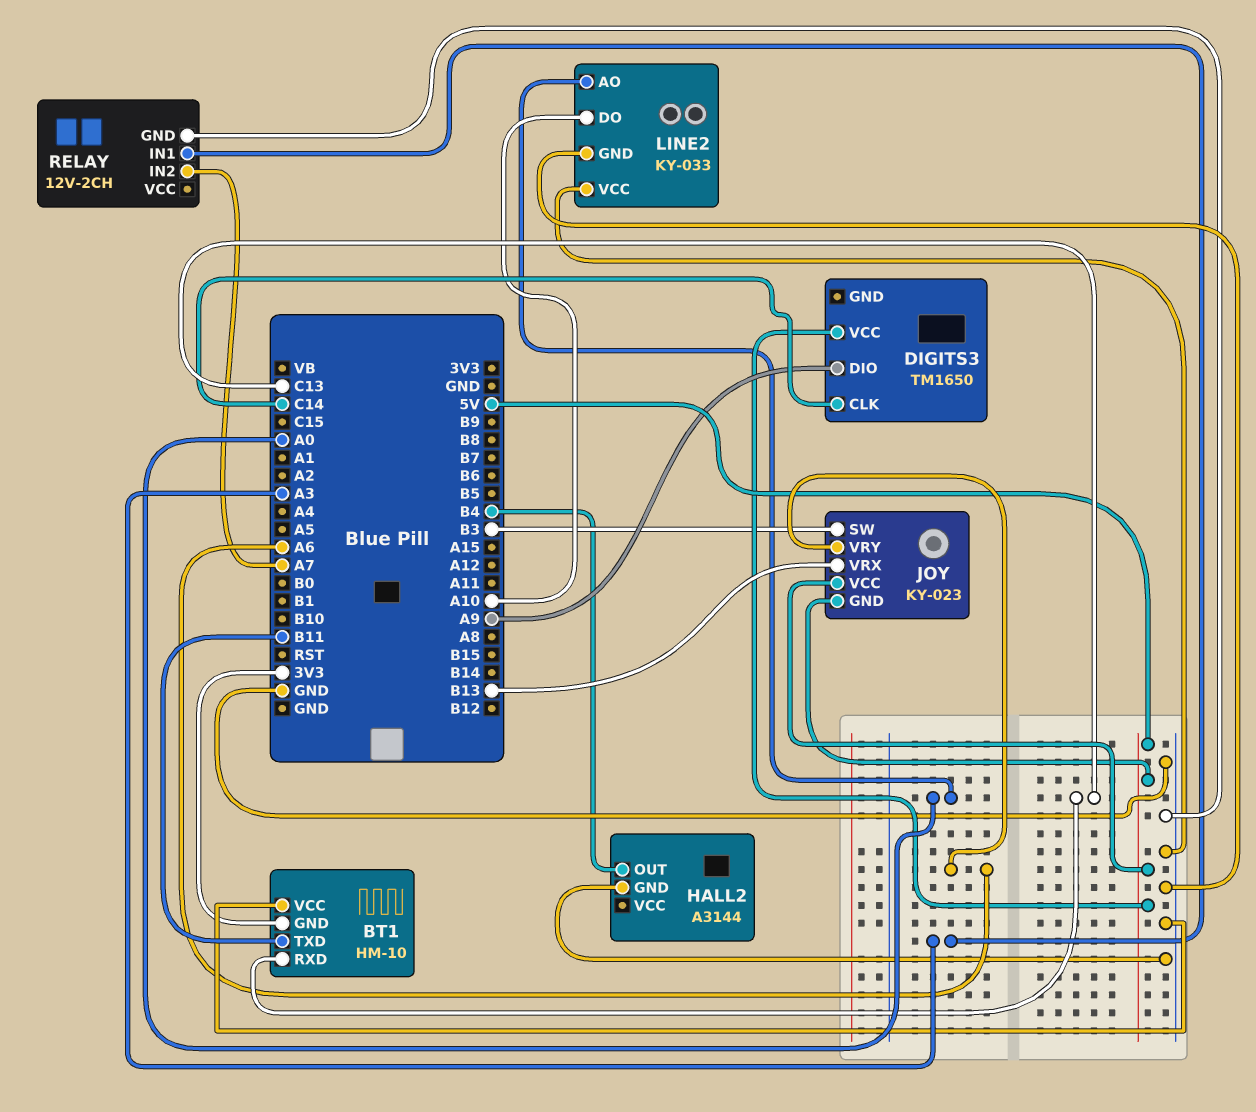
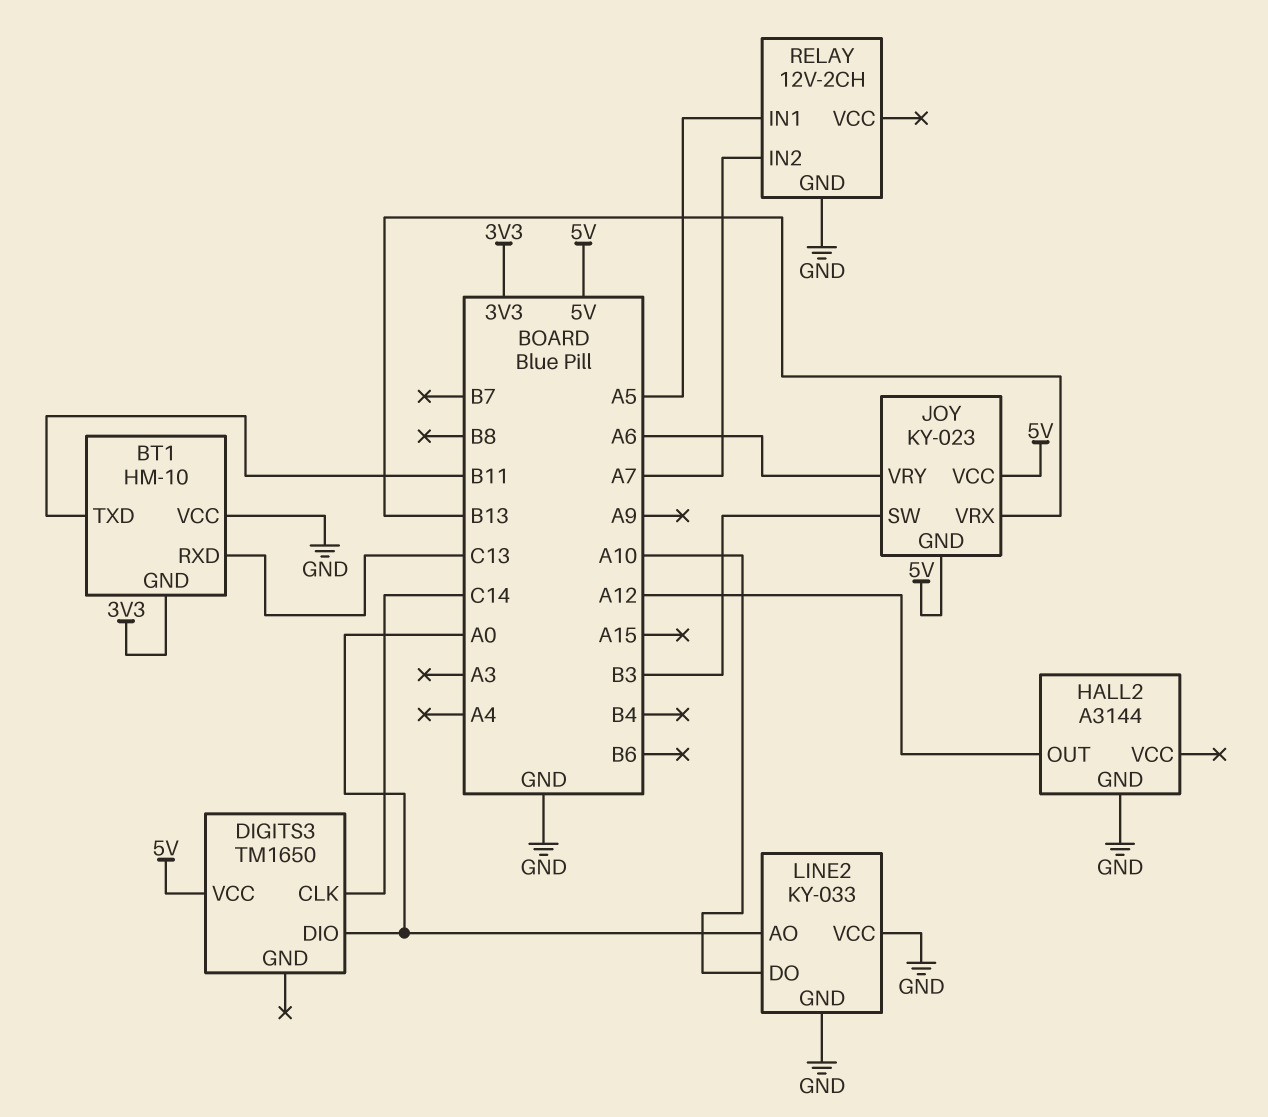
DIGITS3 pin DIO: A9 -> A0
HALL2 pin OUT: B4 -> A12
RELAY pin IN1: A3 -> A5

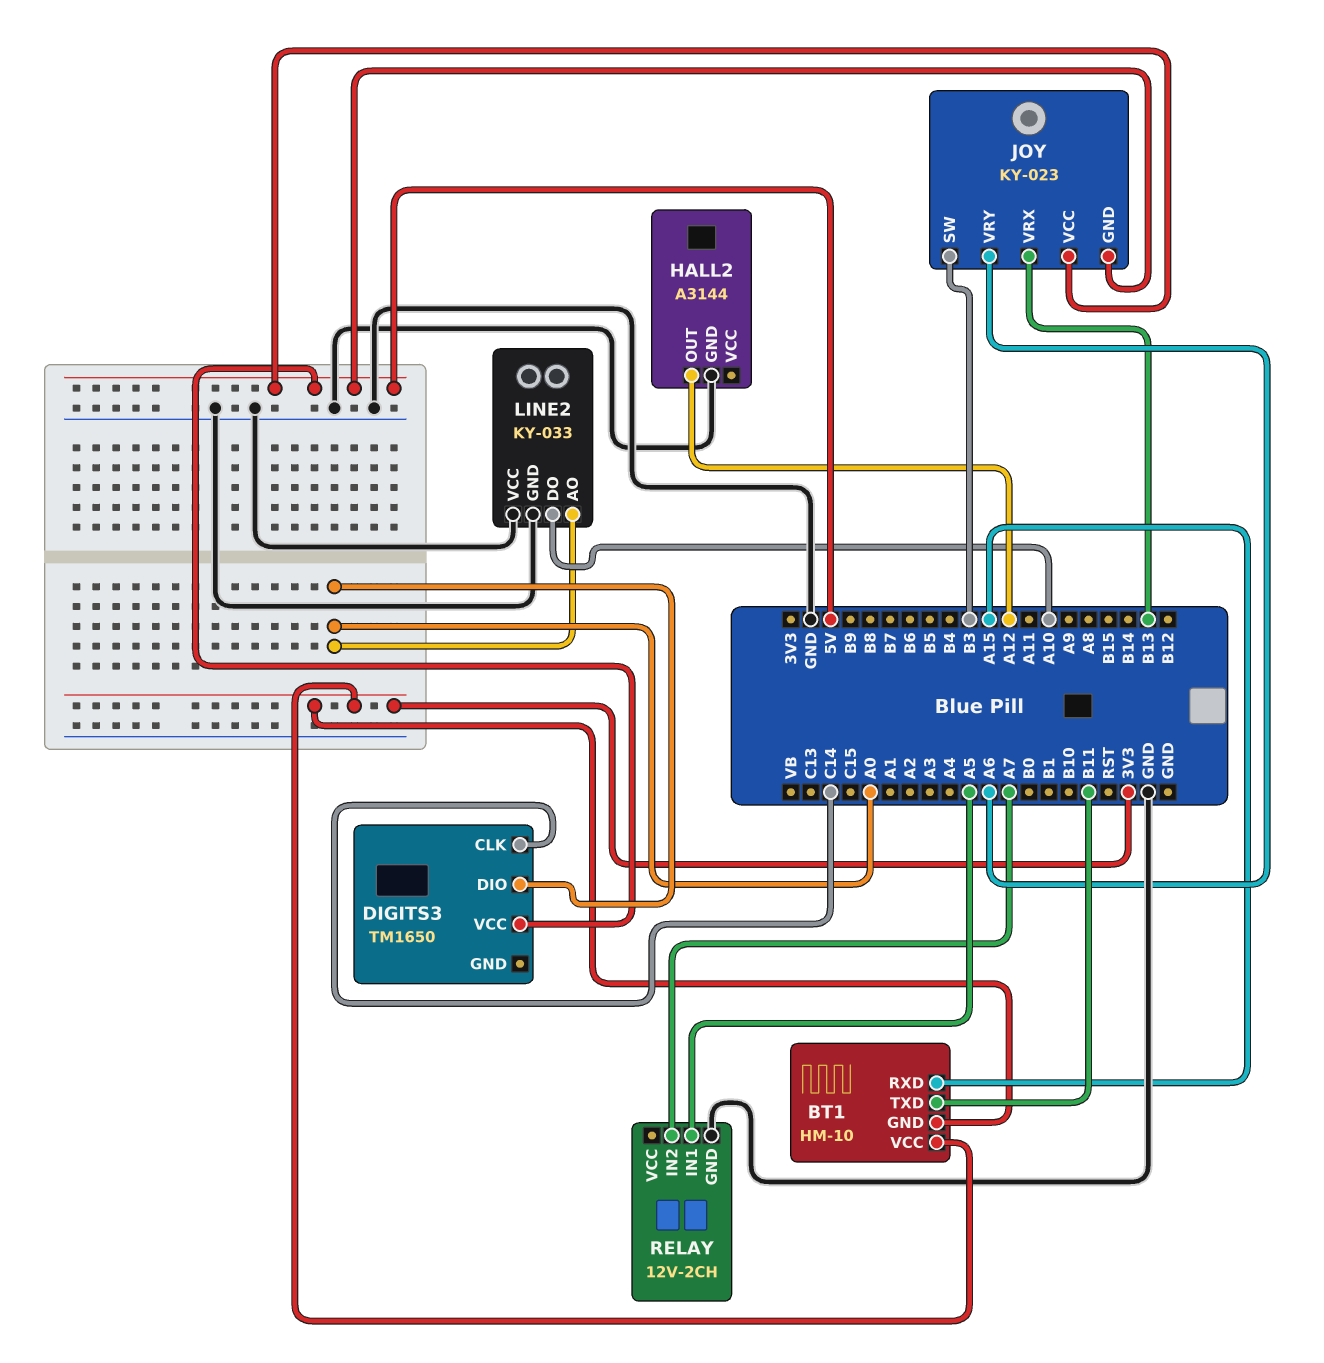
BT1 pin RXD: C13 -> A15
BT1 pin VCC: GND -> 3V3

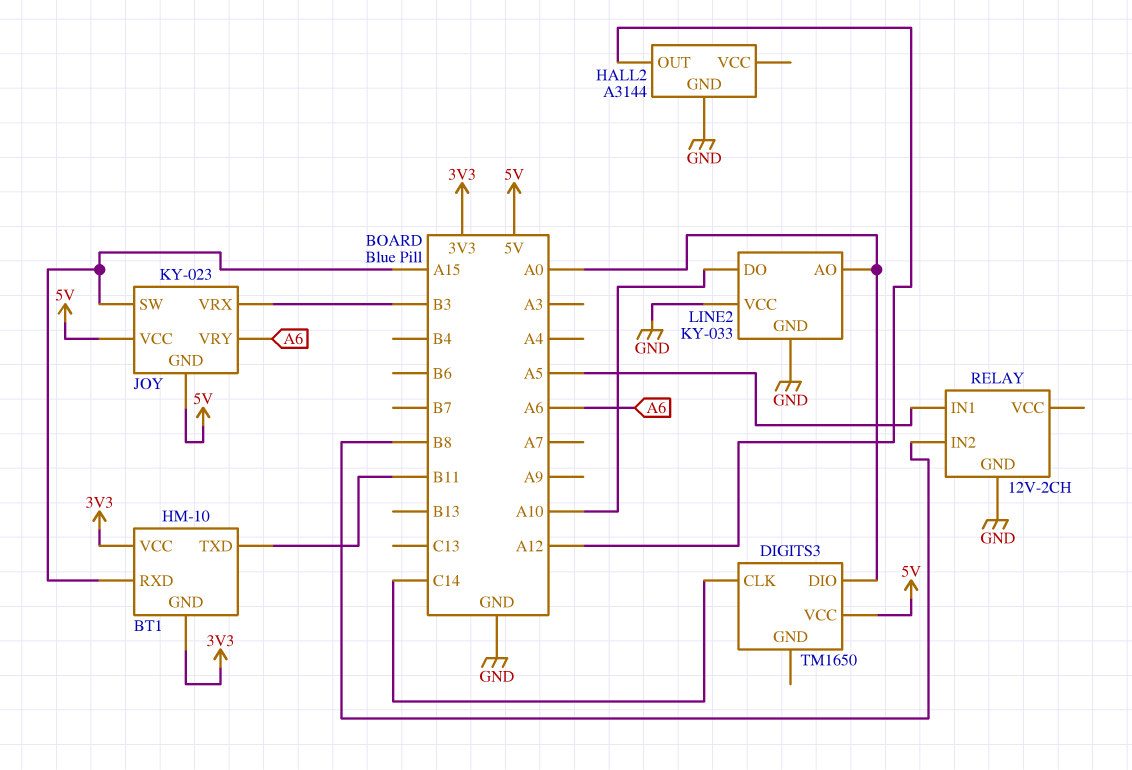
JOY pin SW: B3 -> A15
JOY pin VRX: B13 -> B3
RELAY pin IN2: A7 -> B8

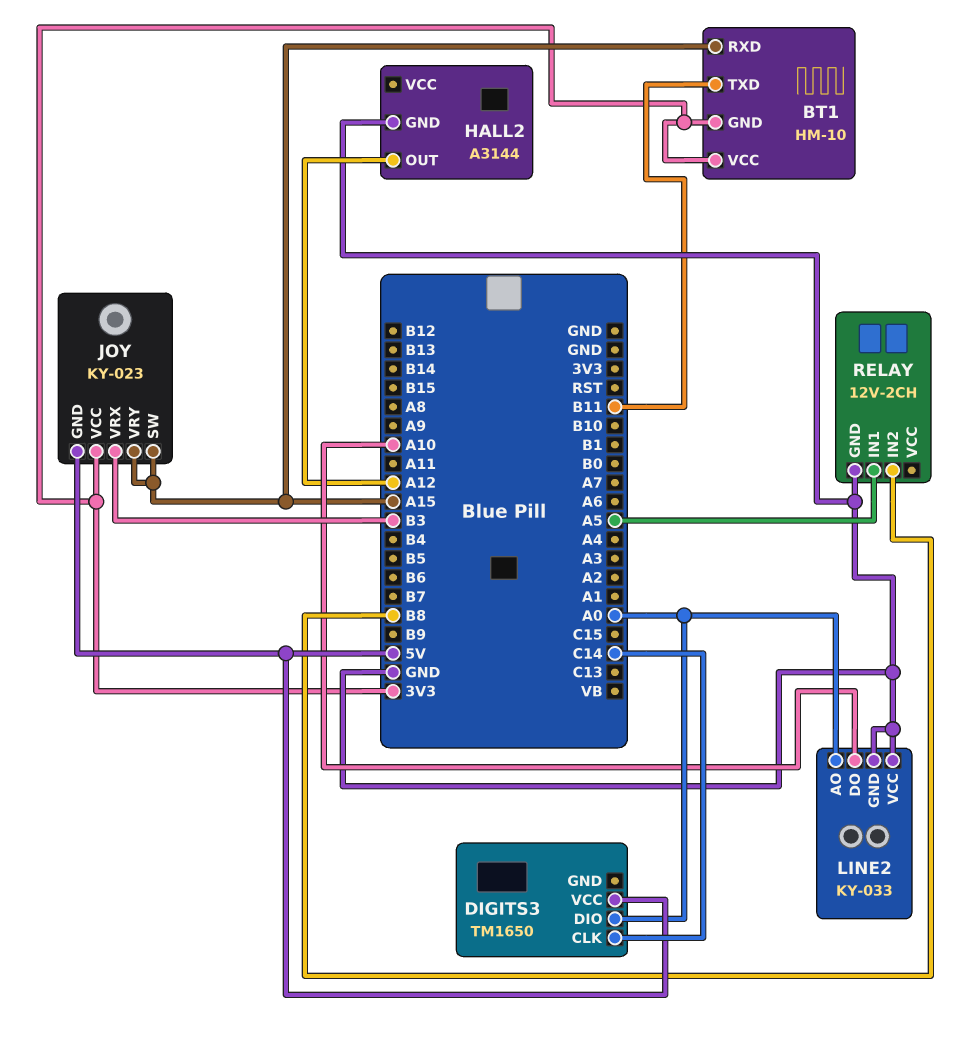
JOY pin VCC: 5V -> 3V3
JOY pin VRY: A6 -> A15

